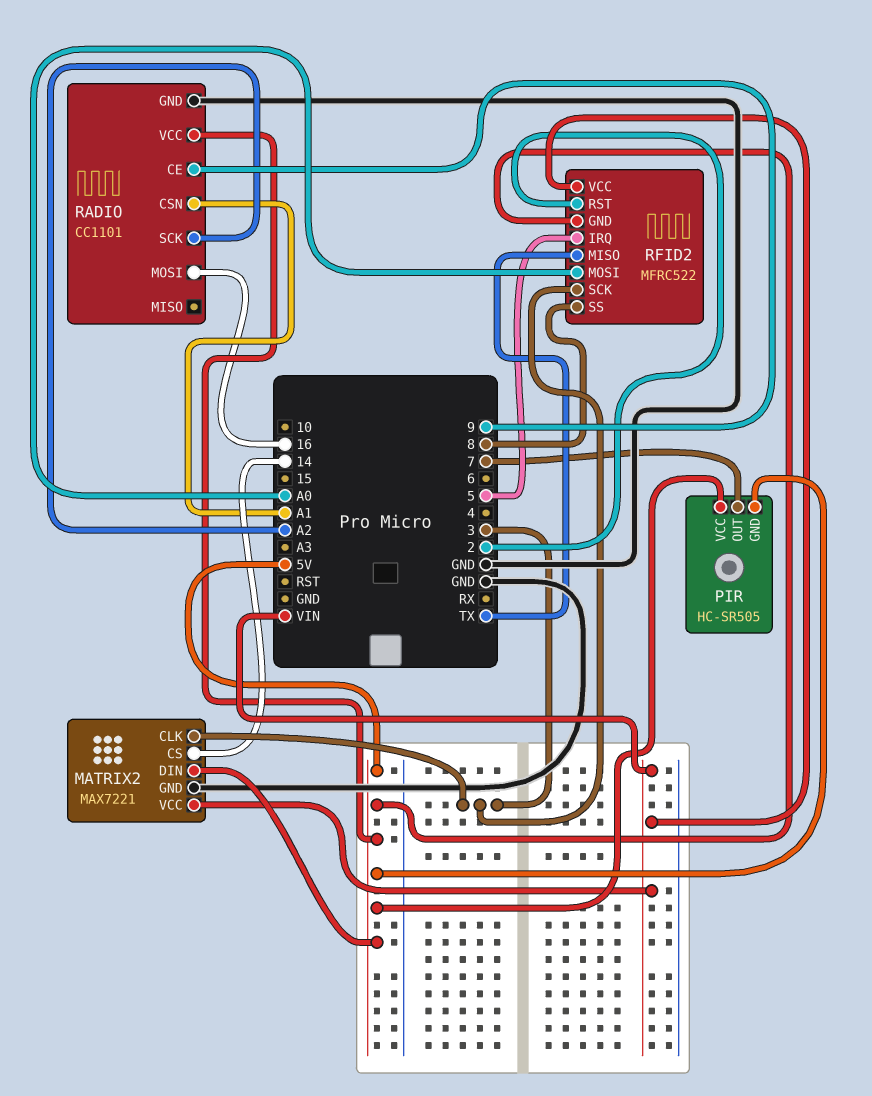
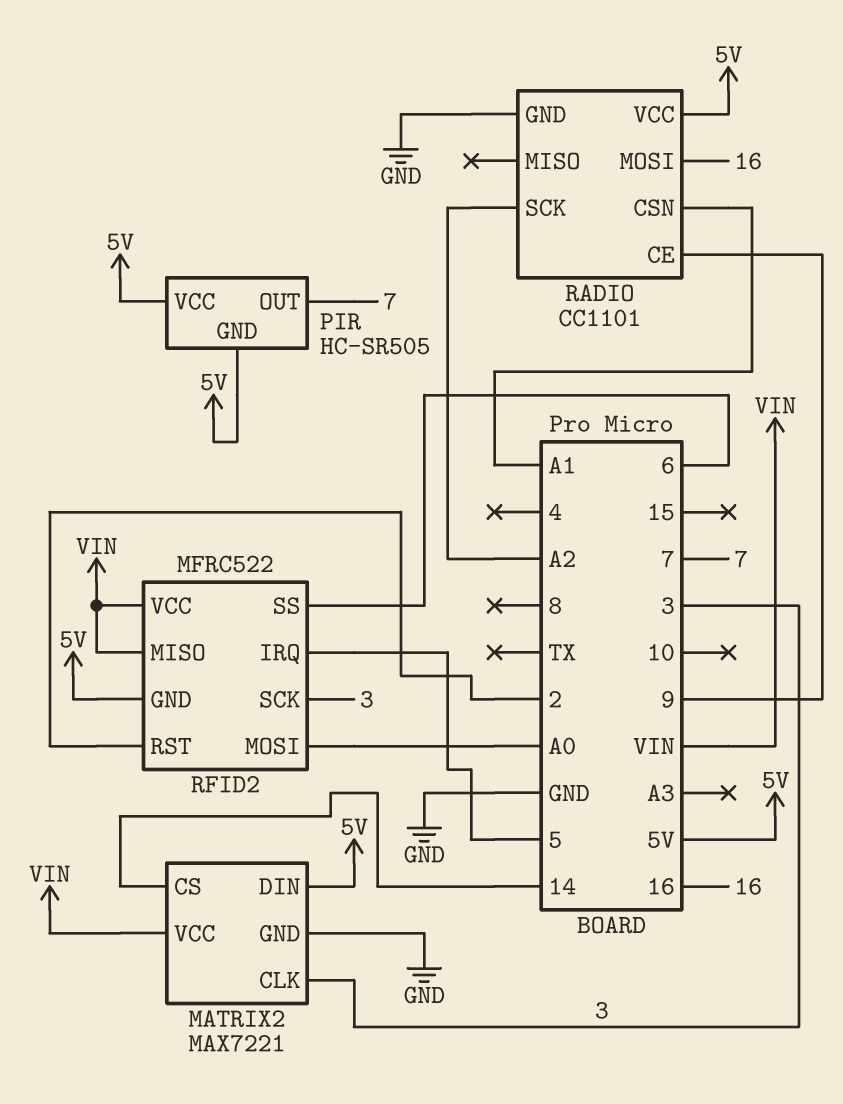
RFID2 pin MISO: TX -> VIN
RFID2 pin SS: 8 -> 6

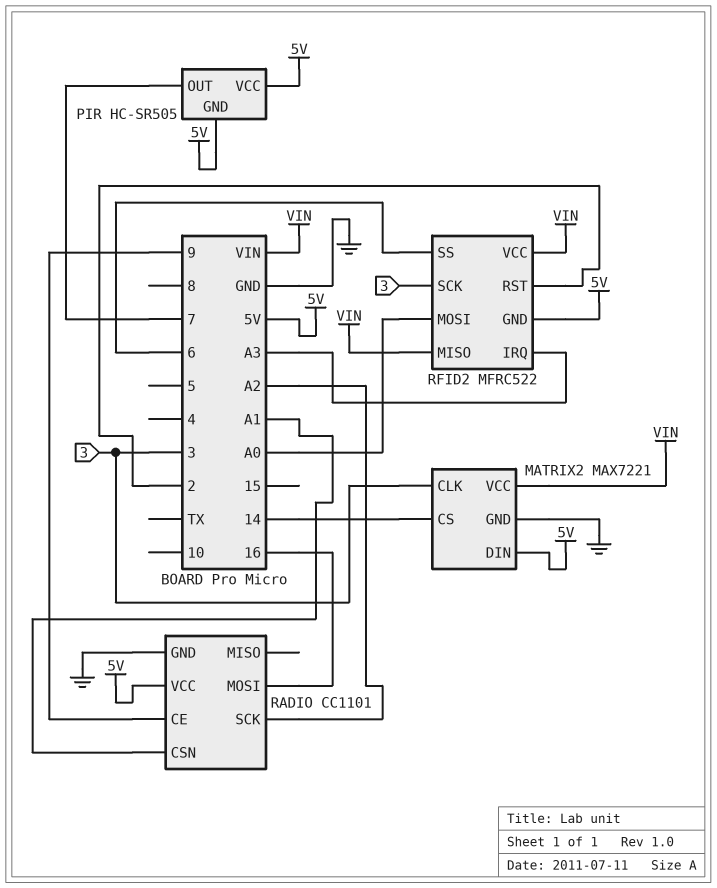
RFID2 pin IRQ: 5 -> A3

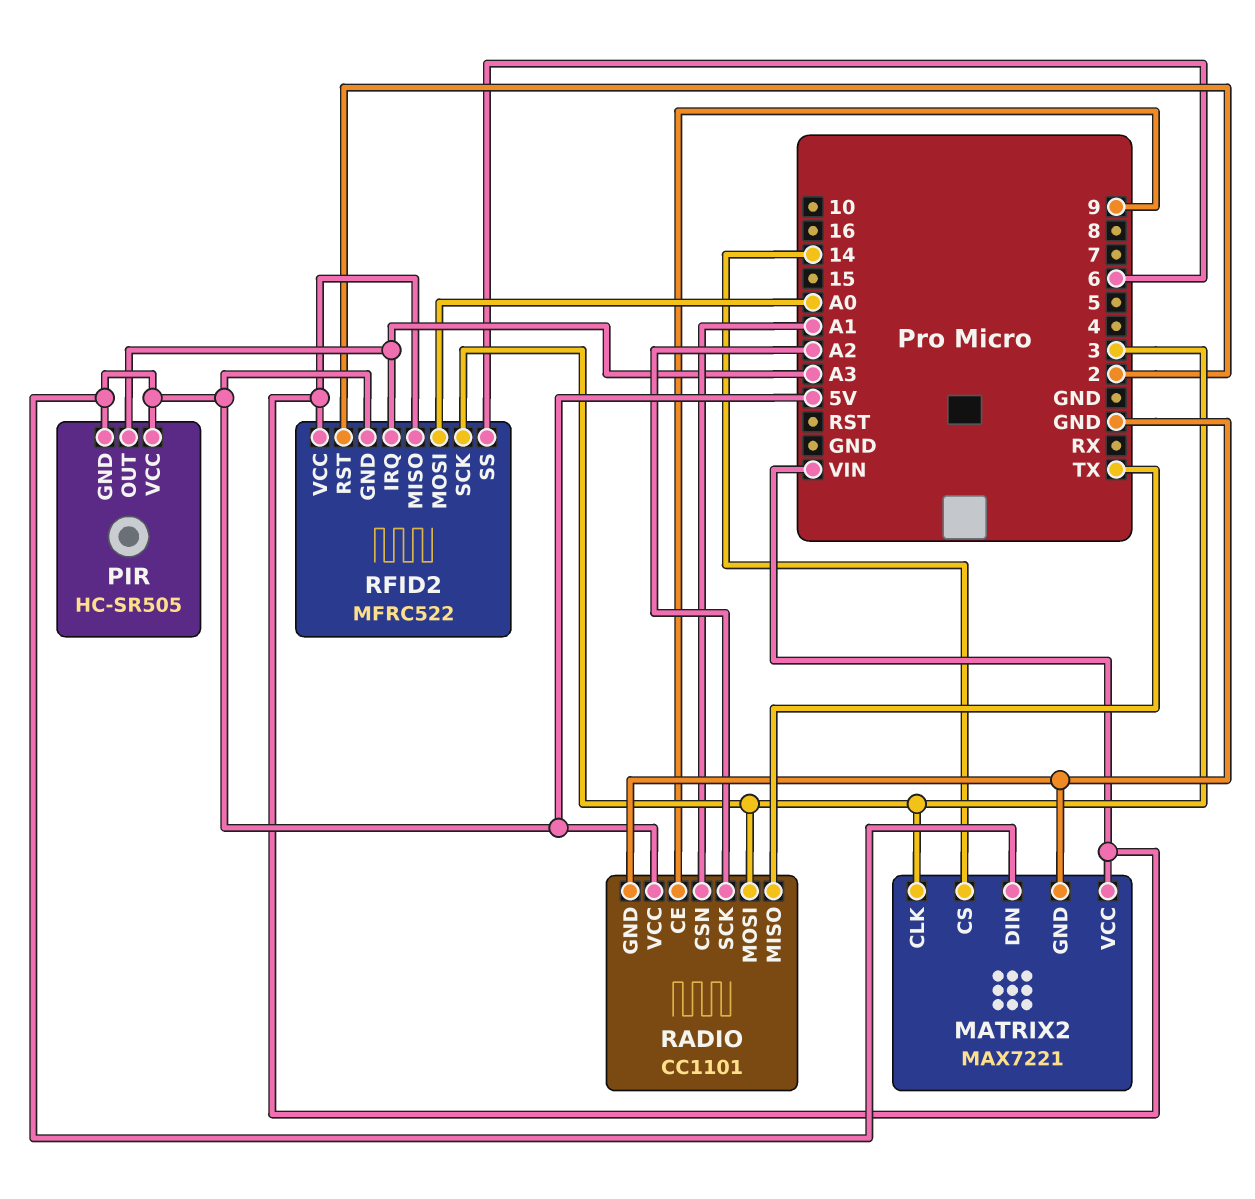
PIR pin OUT: 7 -> A3
RADIO pin MISO: none -> TX
RADIO pin MOSI: 16 -> 3

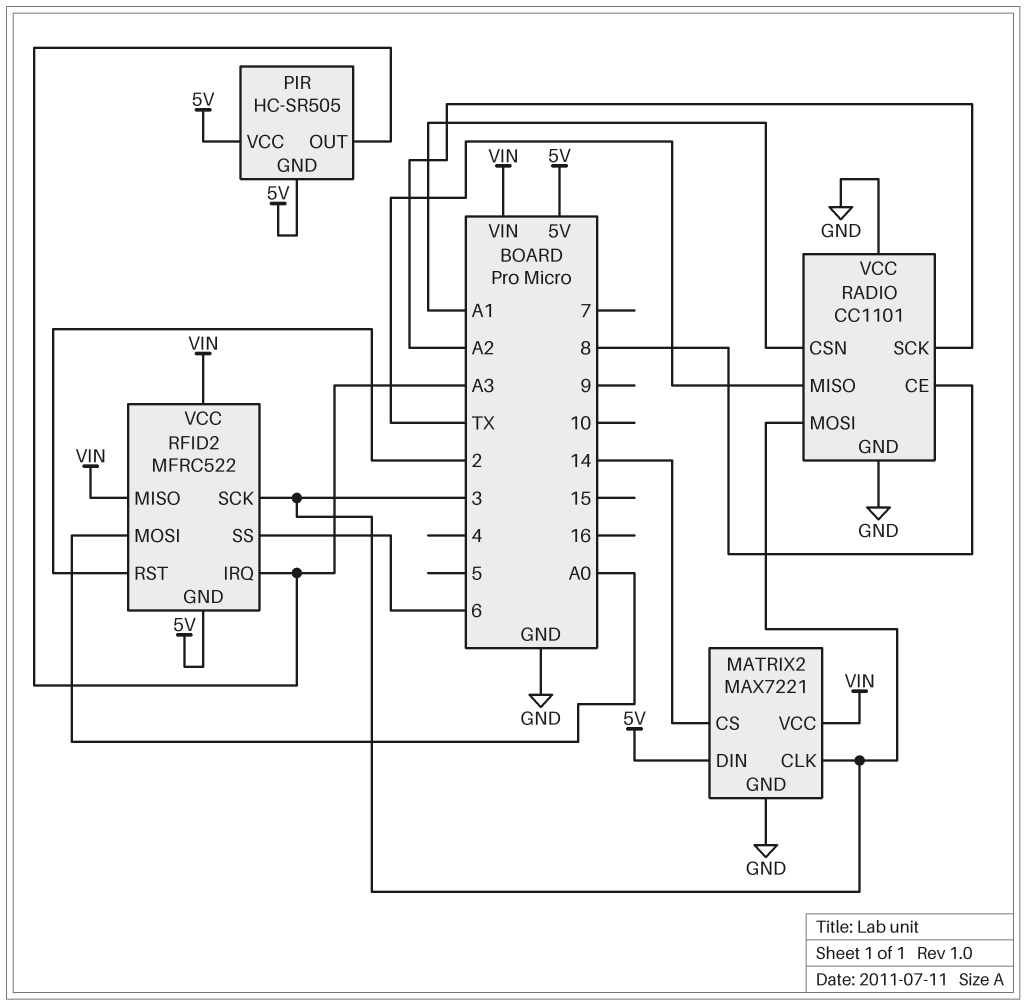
RADIO pin CE: 9 -> 8
RADIO pin VCC: 5V -> GND

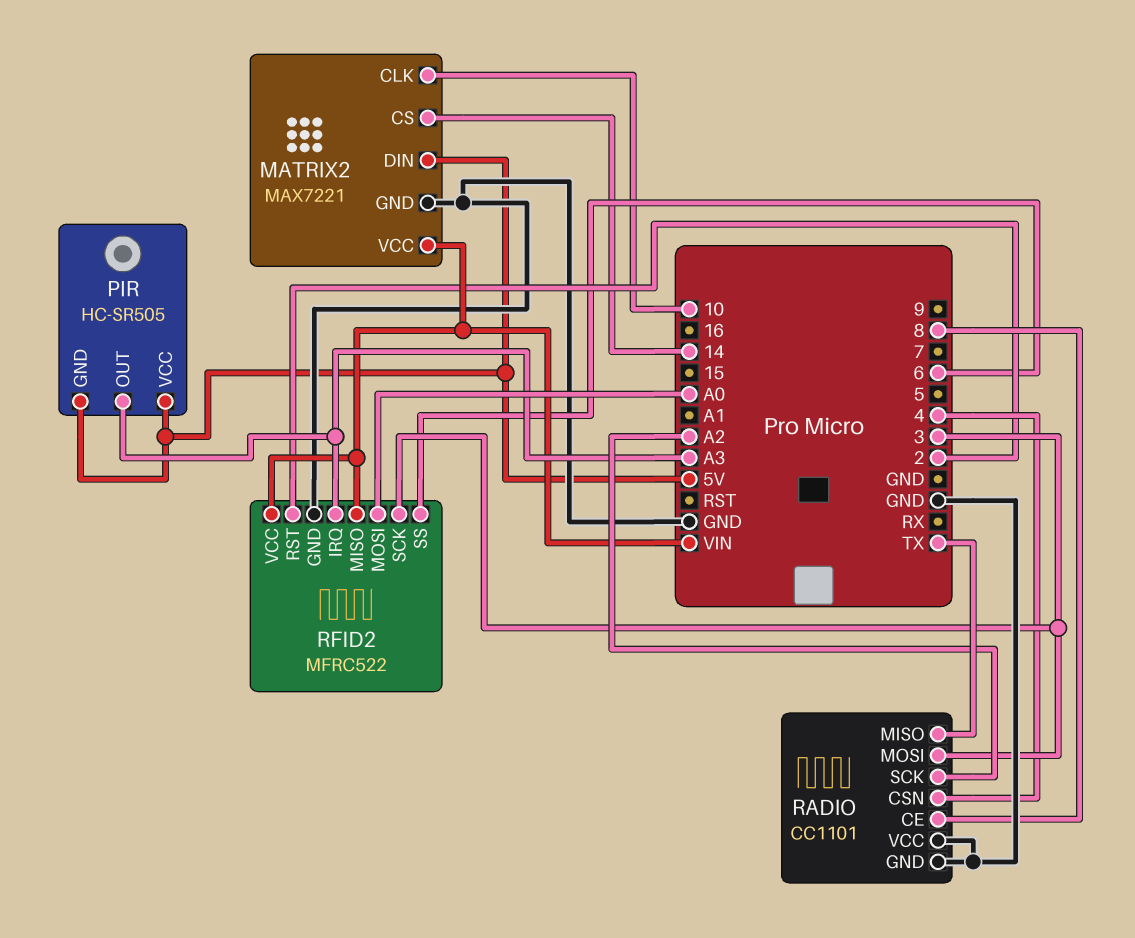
MATRIX2 pin CLK: 3 -> 10
RADIO pin CSN: A1 -> 4
RFID2 pin GND: 5V -> GND

